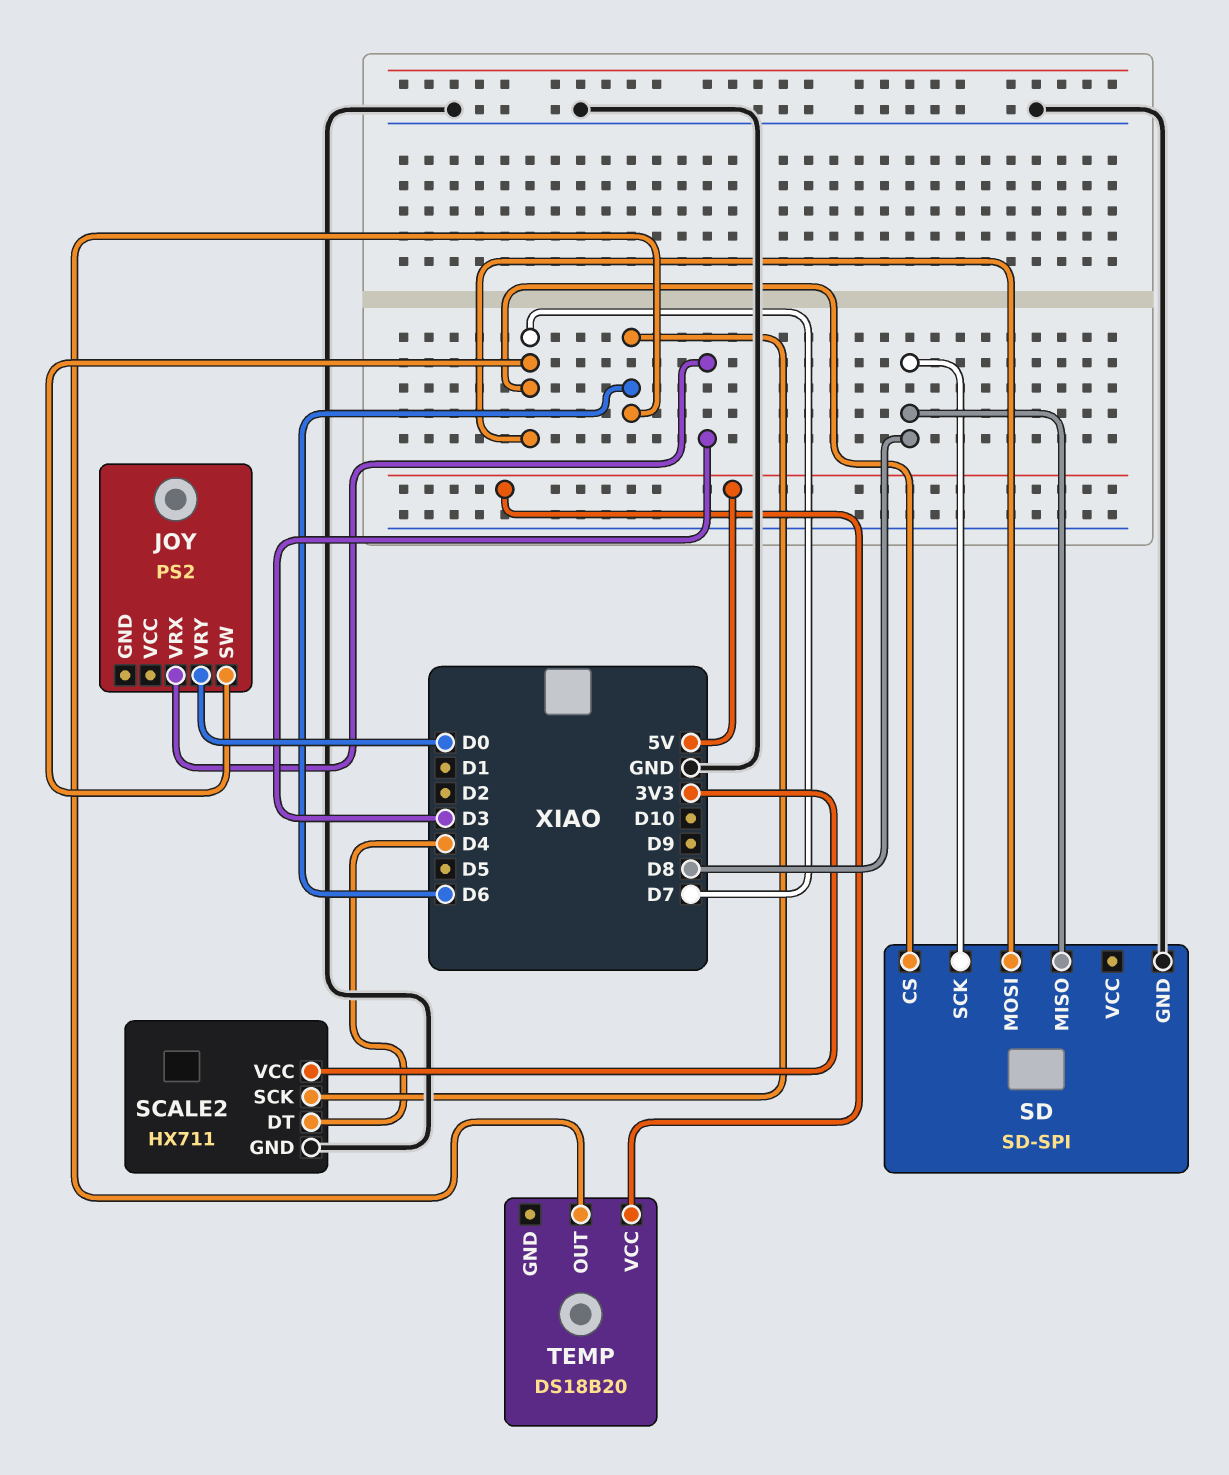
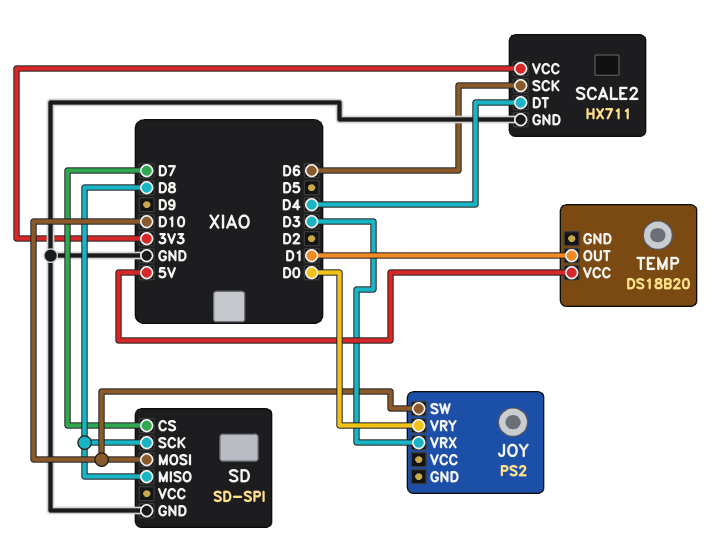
JOY pin SW: D7 -> D10
SD pin MOSI: D7 -> D10
TEMP pin OUT: D6 -> D1

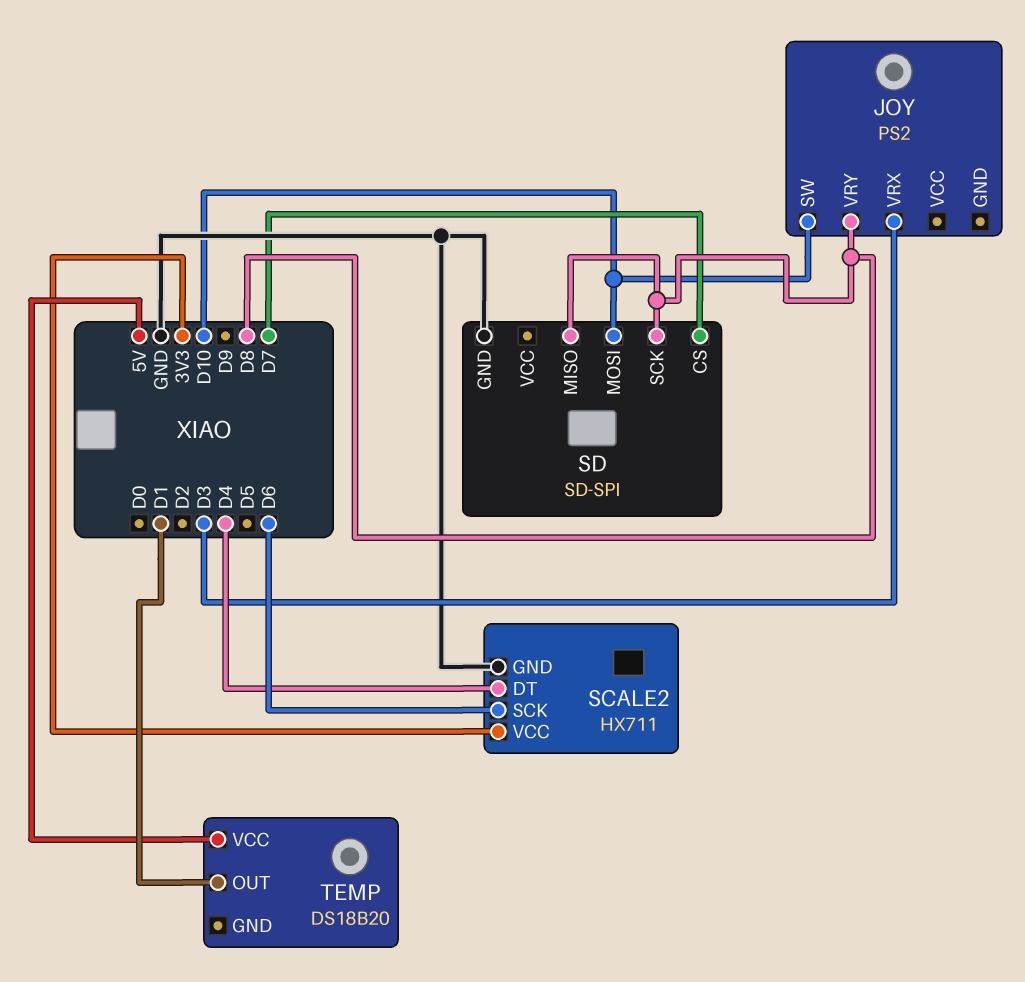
JOY pin VRY: D0 -> D8

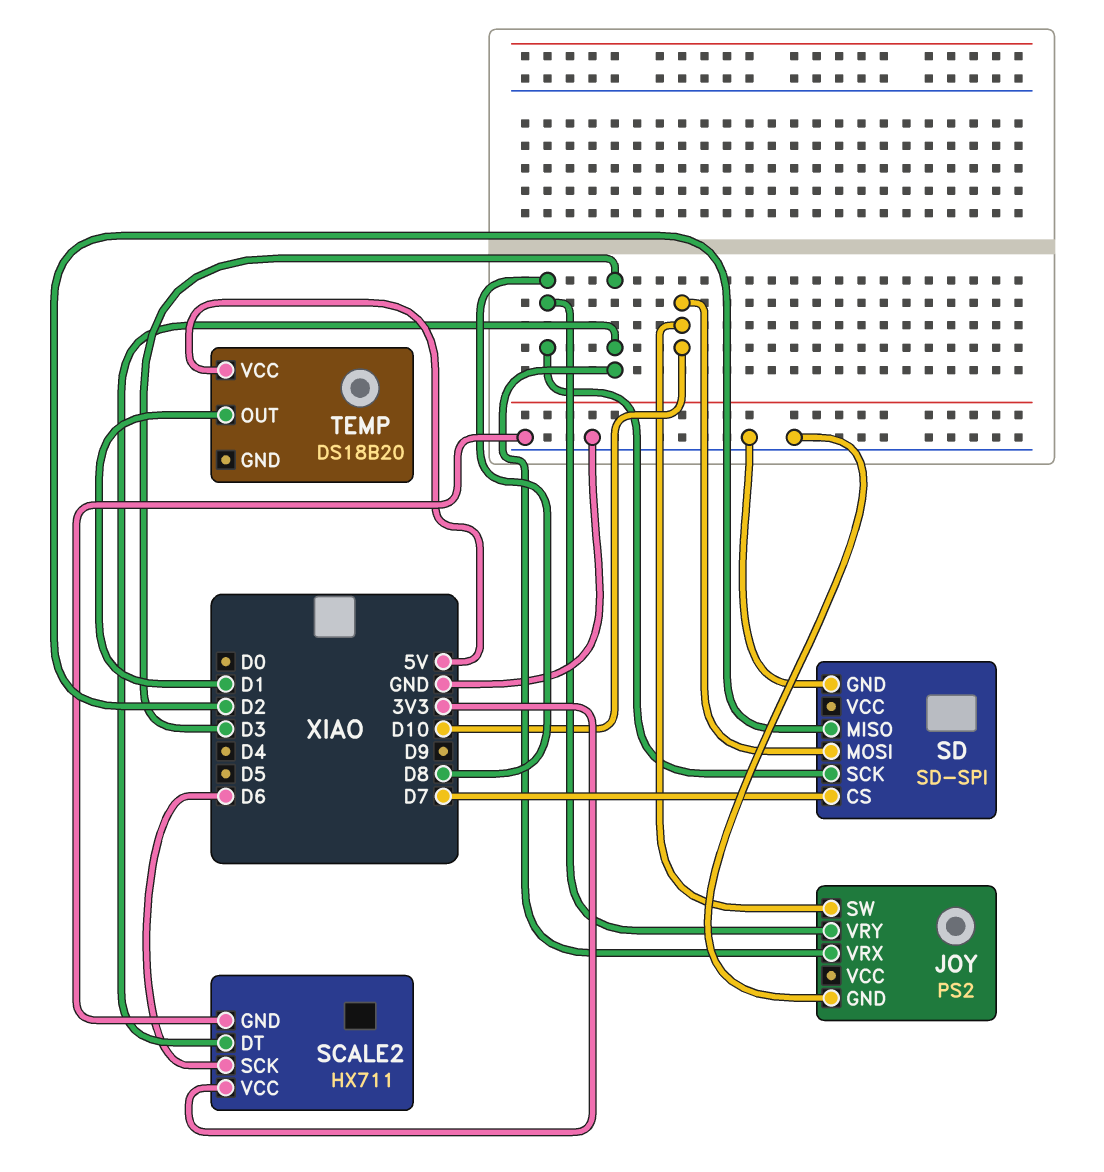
JOY pin GND: none -> GND
SCALE2 pin DT: D4 -> D3
SD pin MISO: D8 -> D2

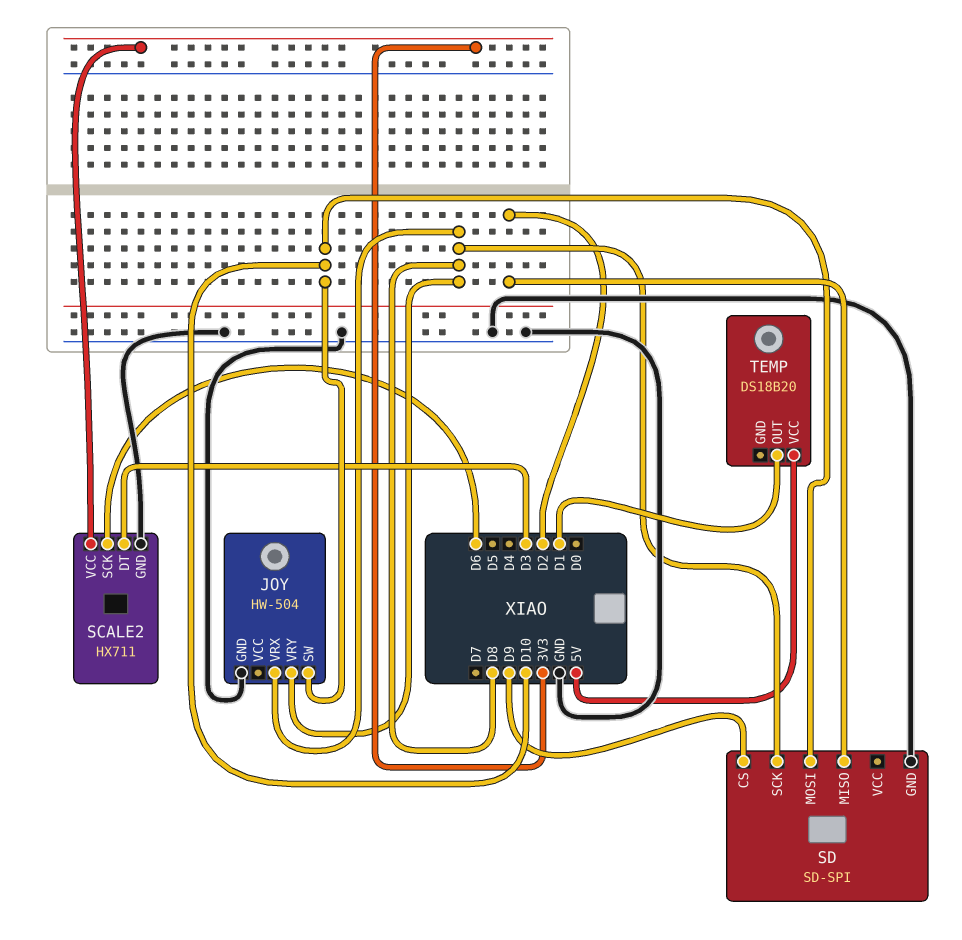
JOY: PS2 -> HW-504
JOY pin VRX: D3 -> D8
SD pin CS: D7 -> D9

